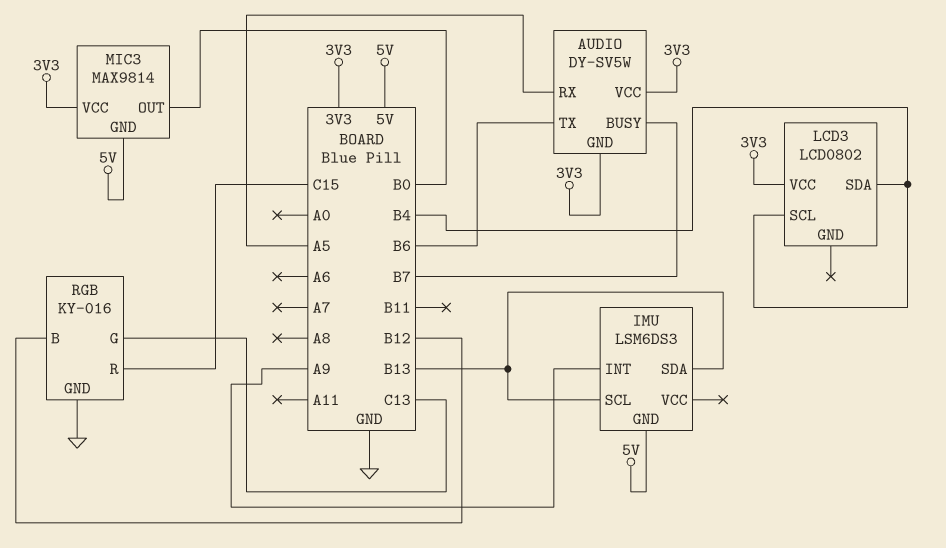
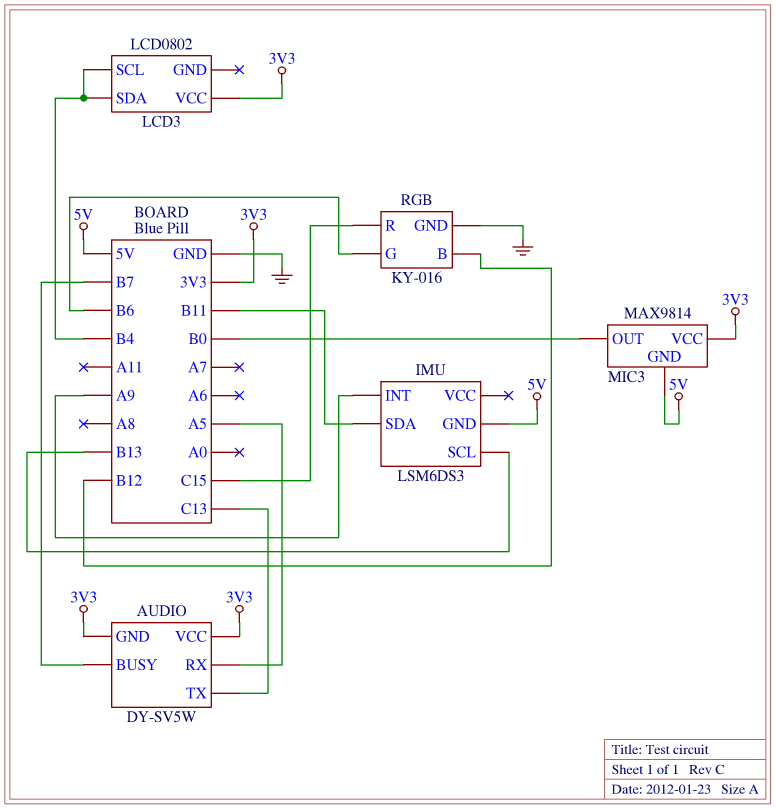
AUDIO pin TX: B6 -> C13
IMU pin SDA: B13 -> B11
RGB pin G: C13 -> B6

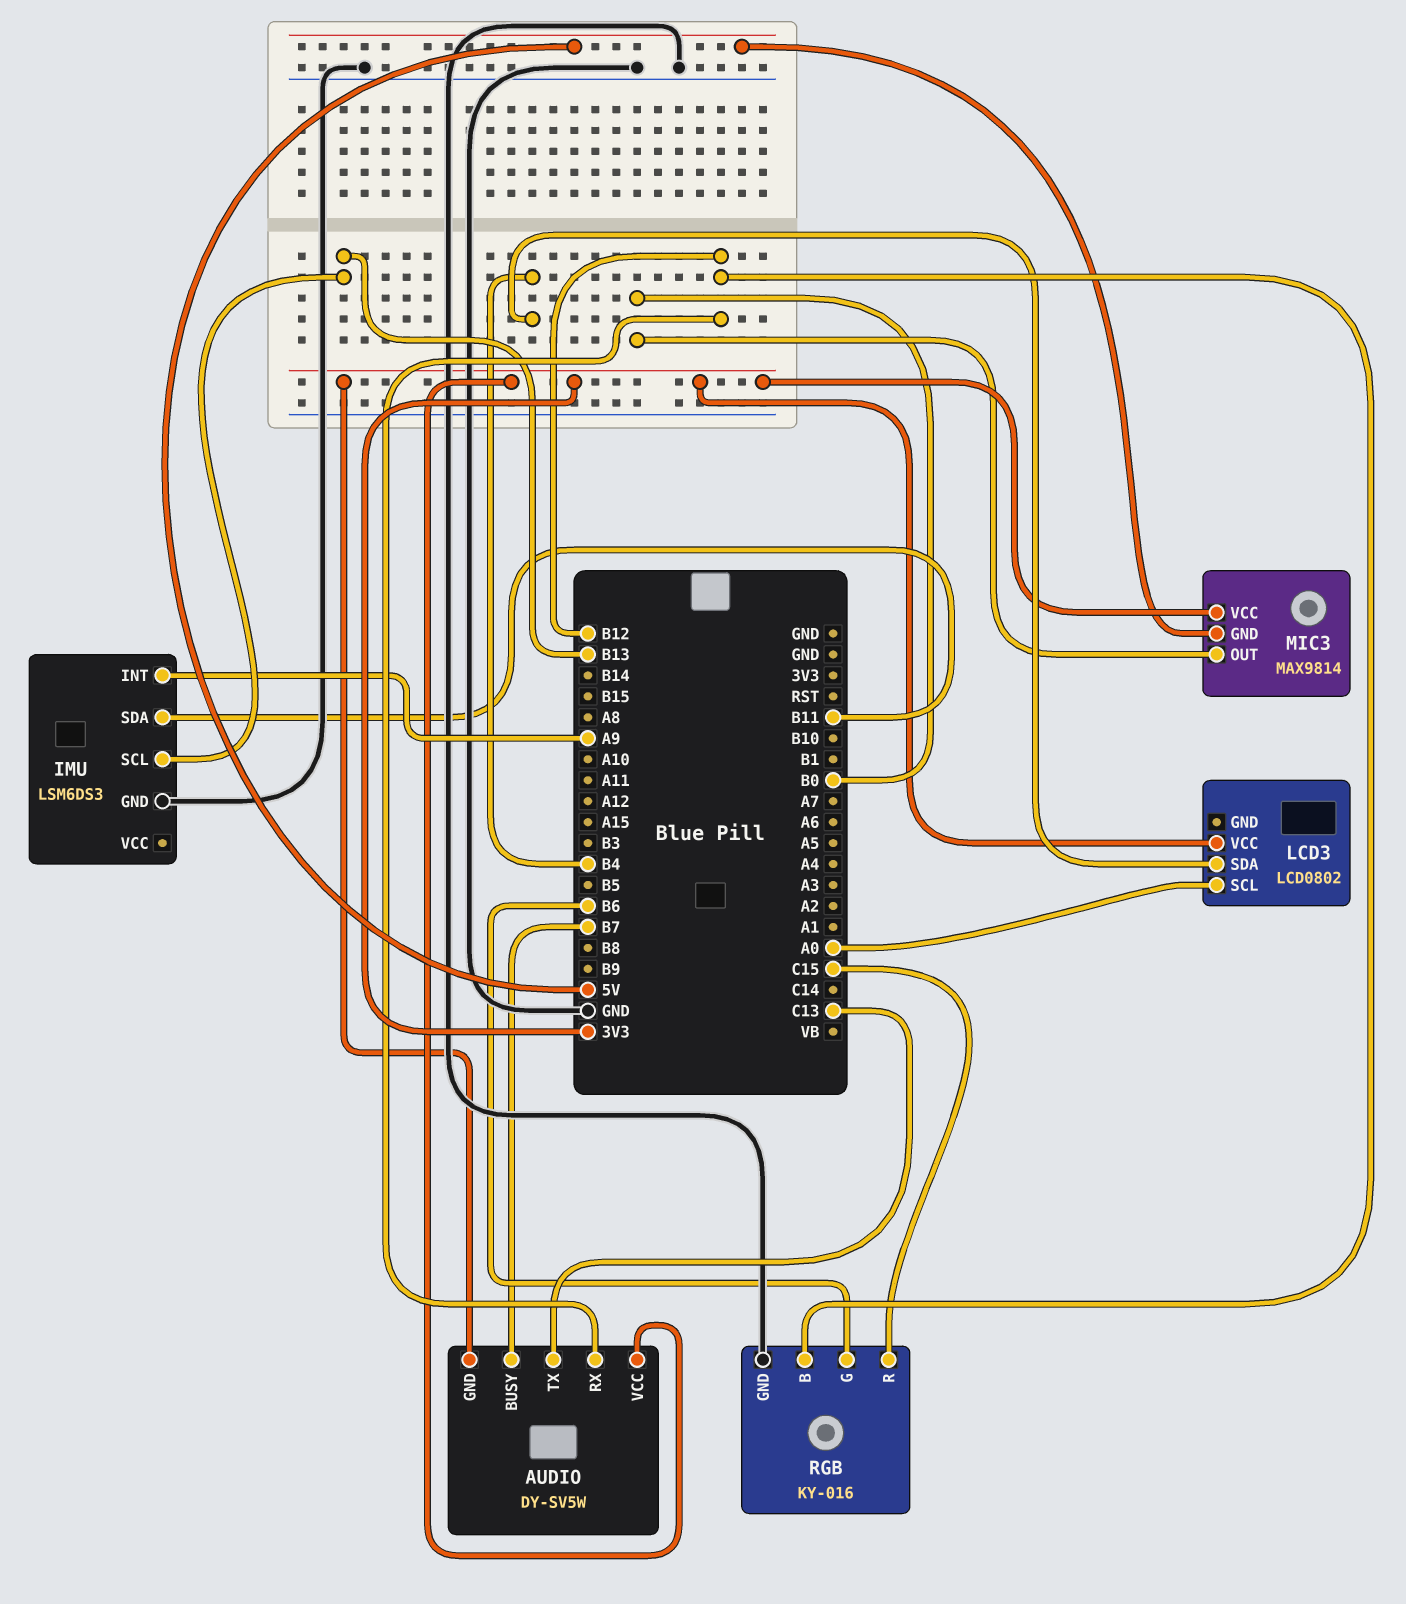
AUDIO pin RX: A5 -> B12
IMU pin GND: 5V -> GND
LCD3 pin SCL: B4 -> A0

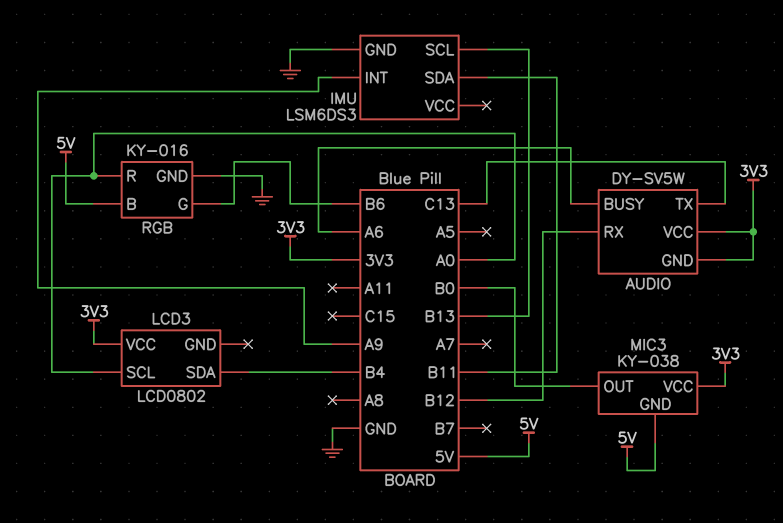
AUDIO pin BUSY: B7 -> A6
MIC3: MAX9814 -> KY-038
RGB pin B: B12 -> 5V
RGB pin R: C15 -> A0

